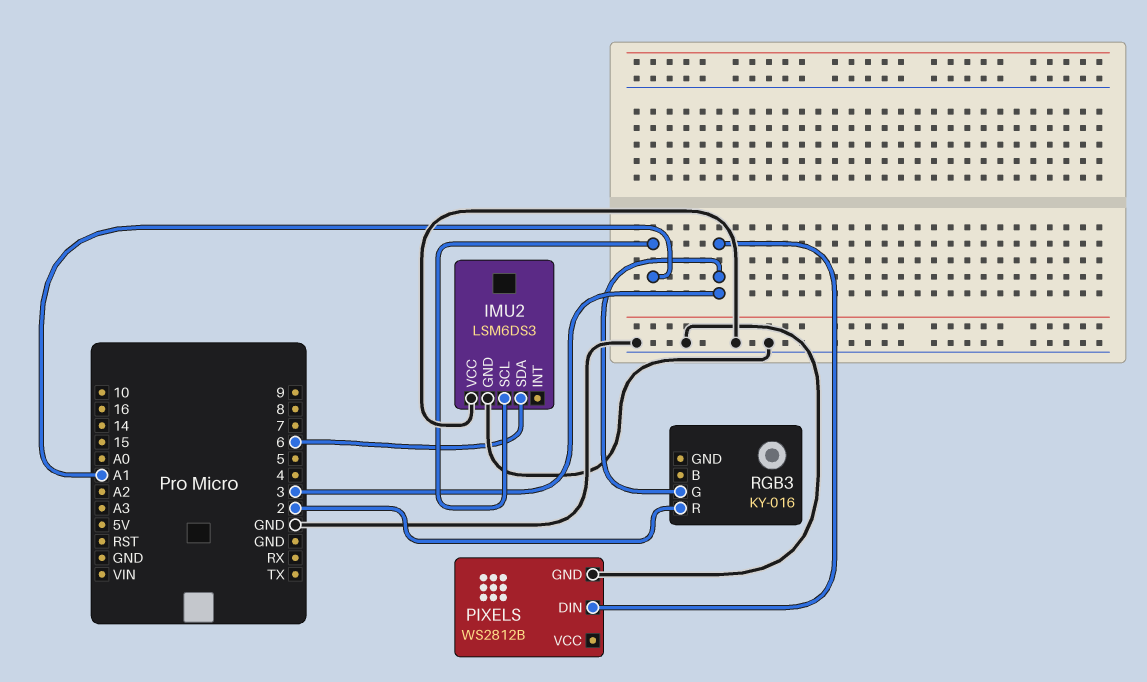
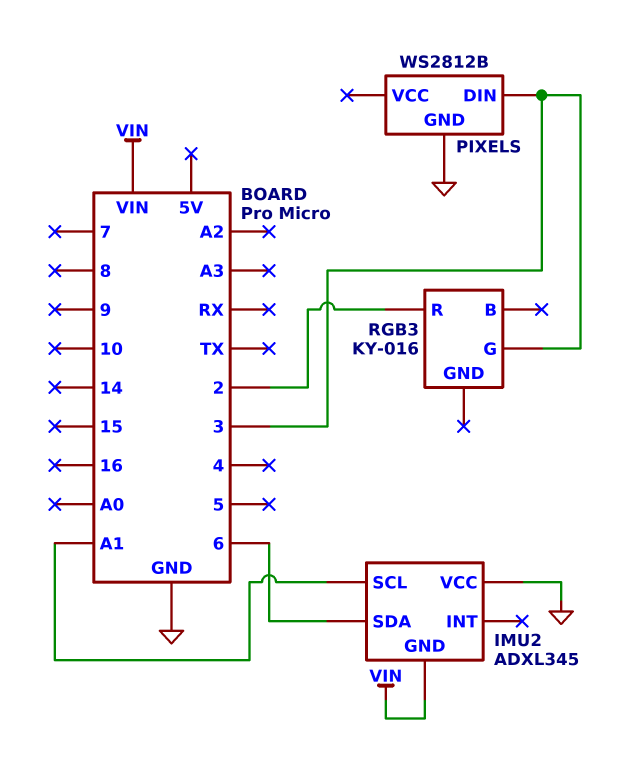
IMU2: LSM6DS3 -> ADXL345
IMU2 pin GND: GND -> VIN

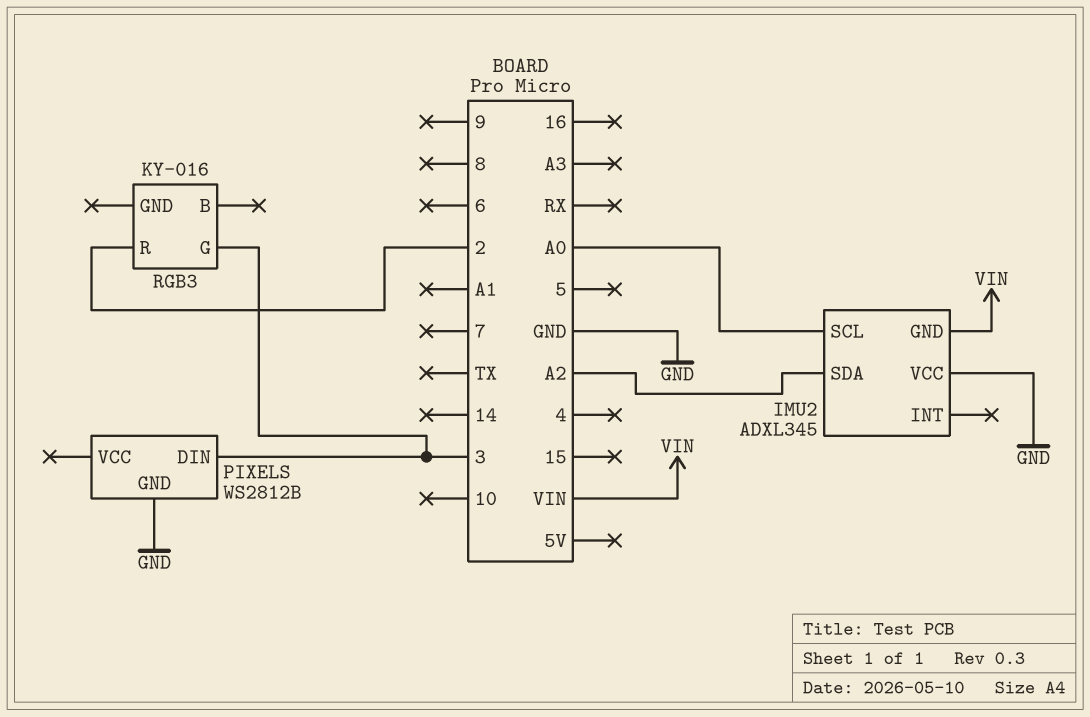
IMU2 pin SCL: A1 -> A0
IMU2 pin SDA: 6 -> A2

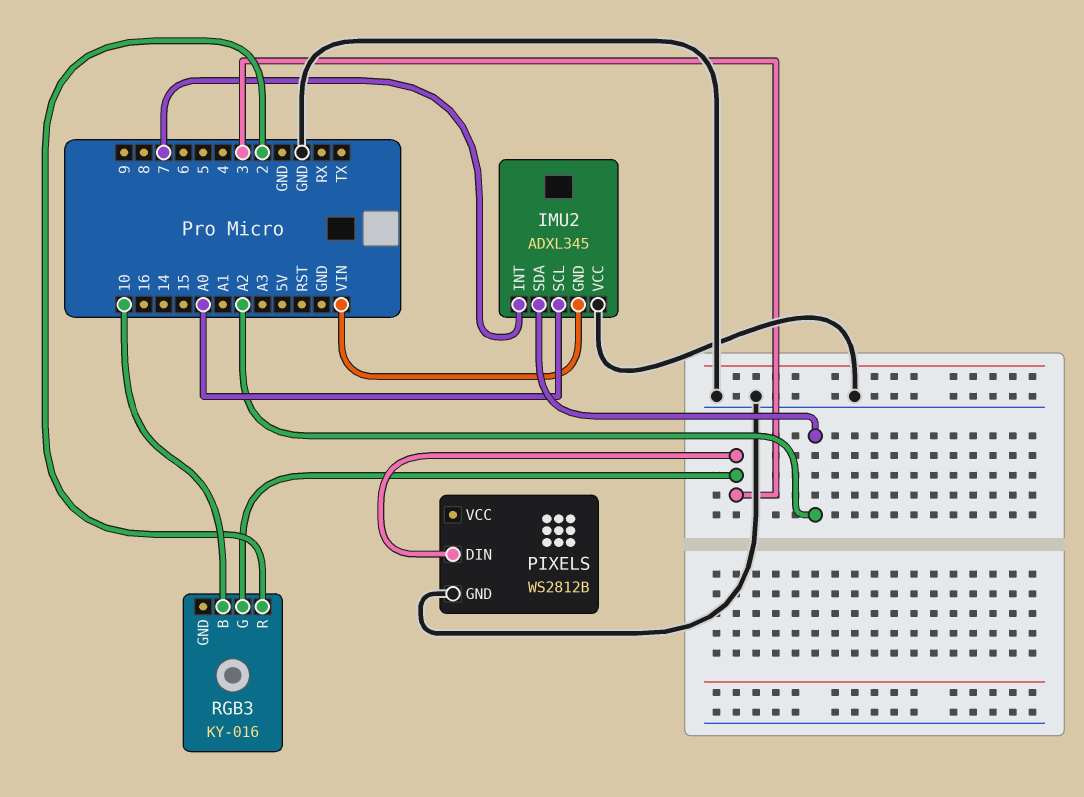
IMU2 pin INT: none -> 7
RGB3 pin B: none -> 10

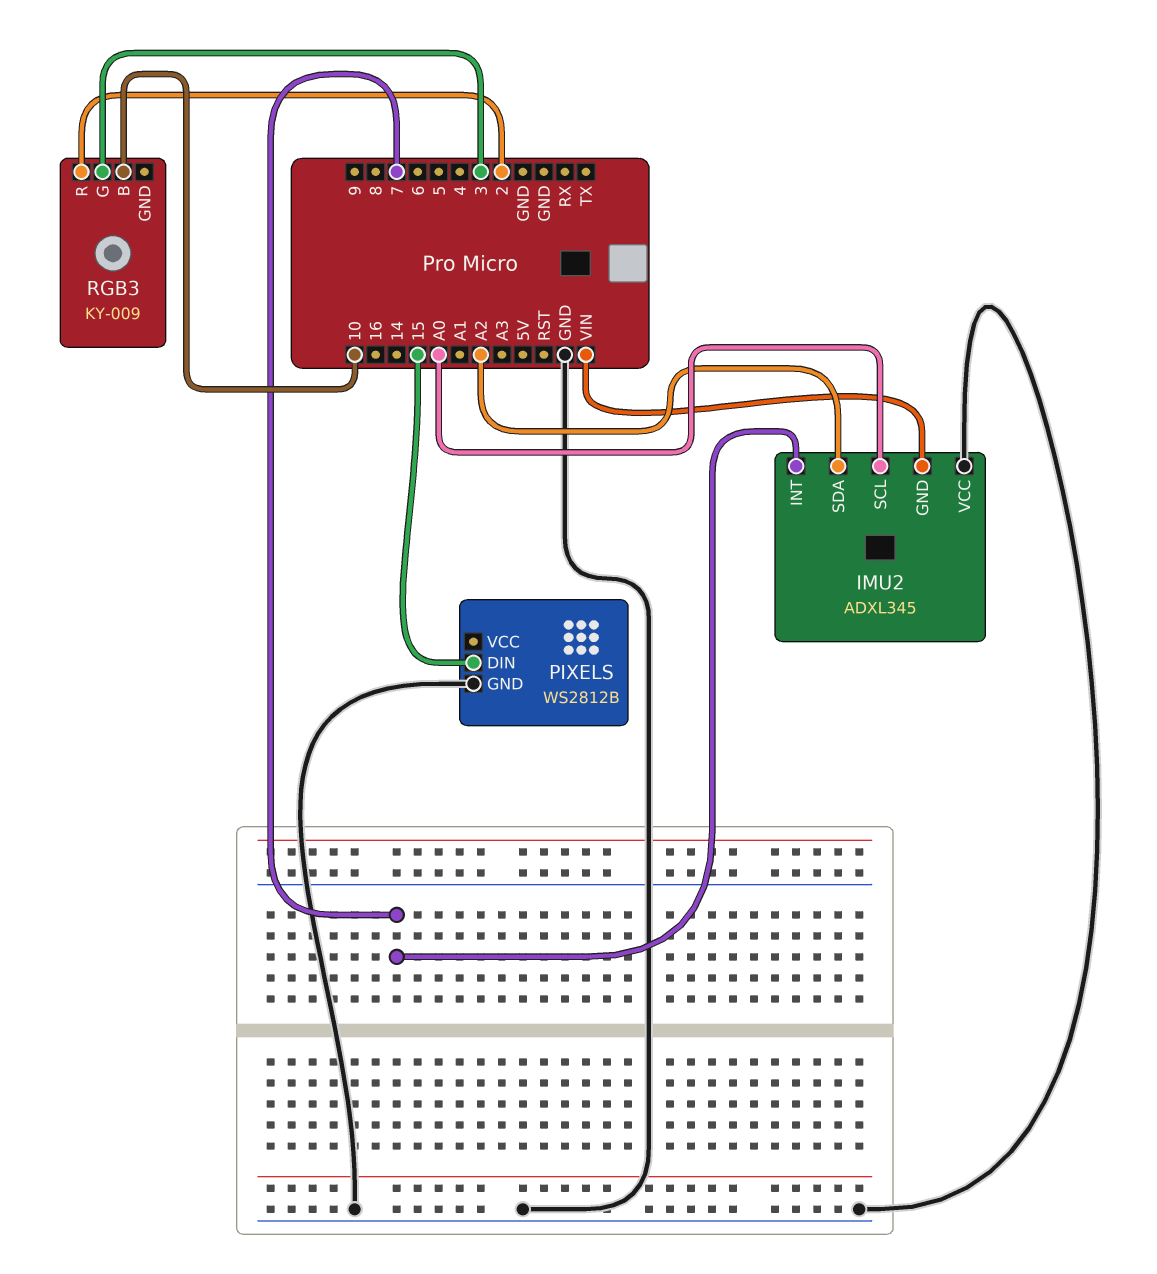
PIXELS pin DIN: 3 -> 15
RGB3: KY-016 -> KY-009

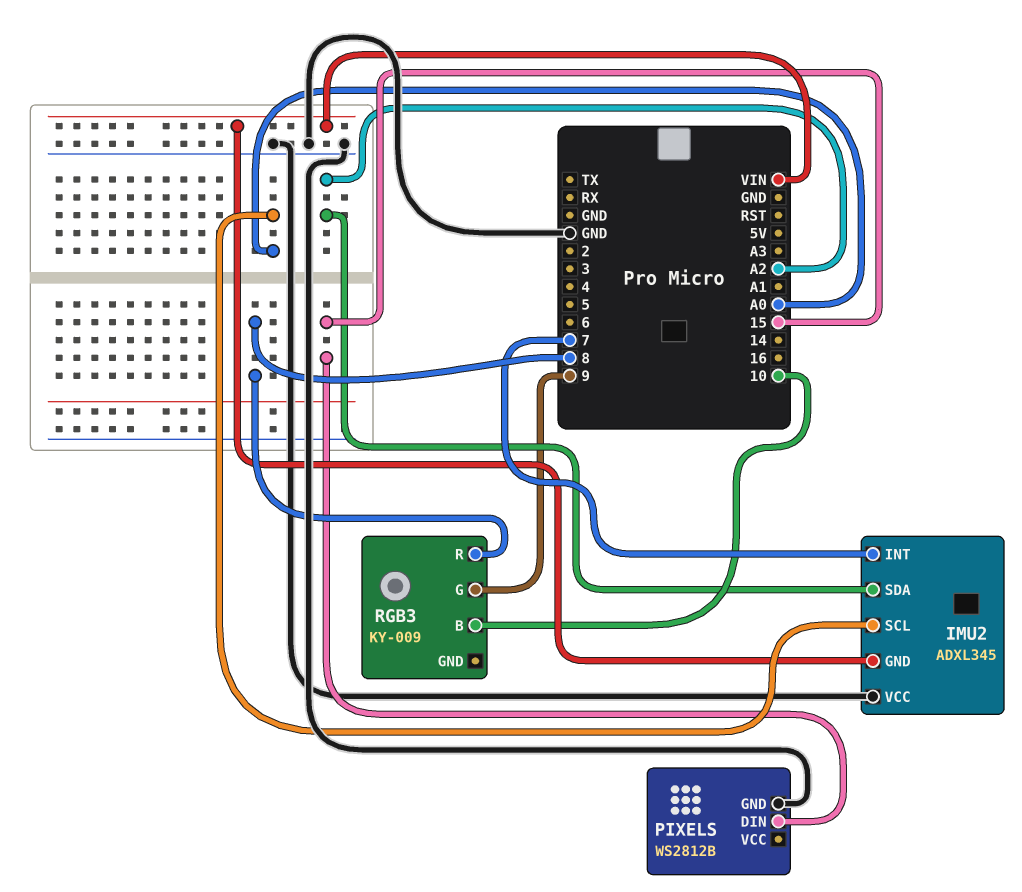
RGB3 pin G: 3 -> 9
RGB3 pin R: 2 -> 8

